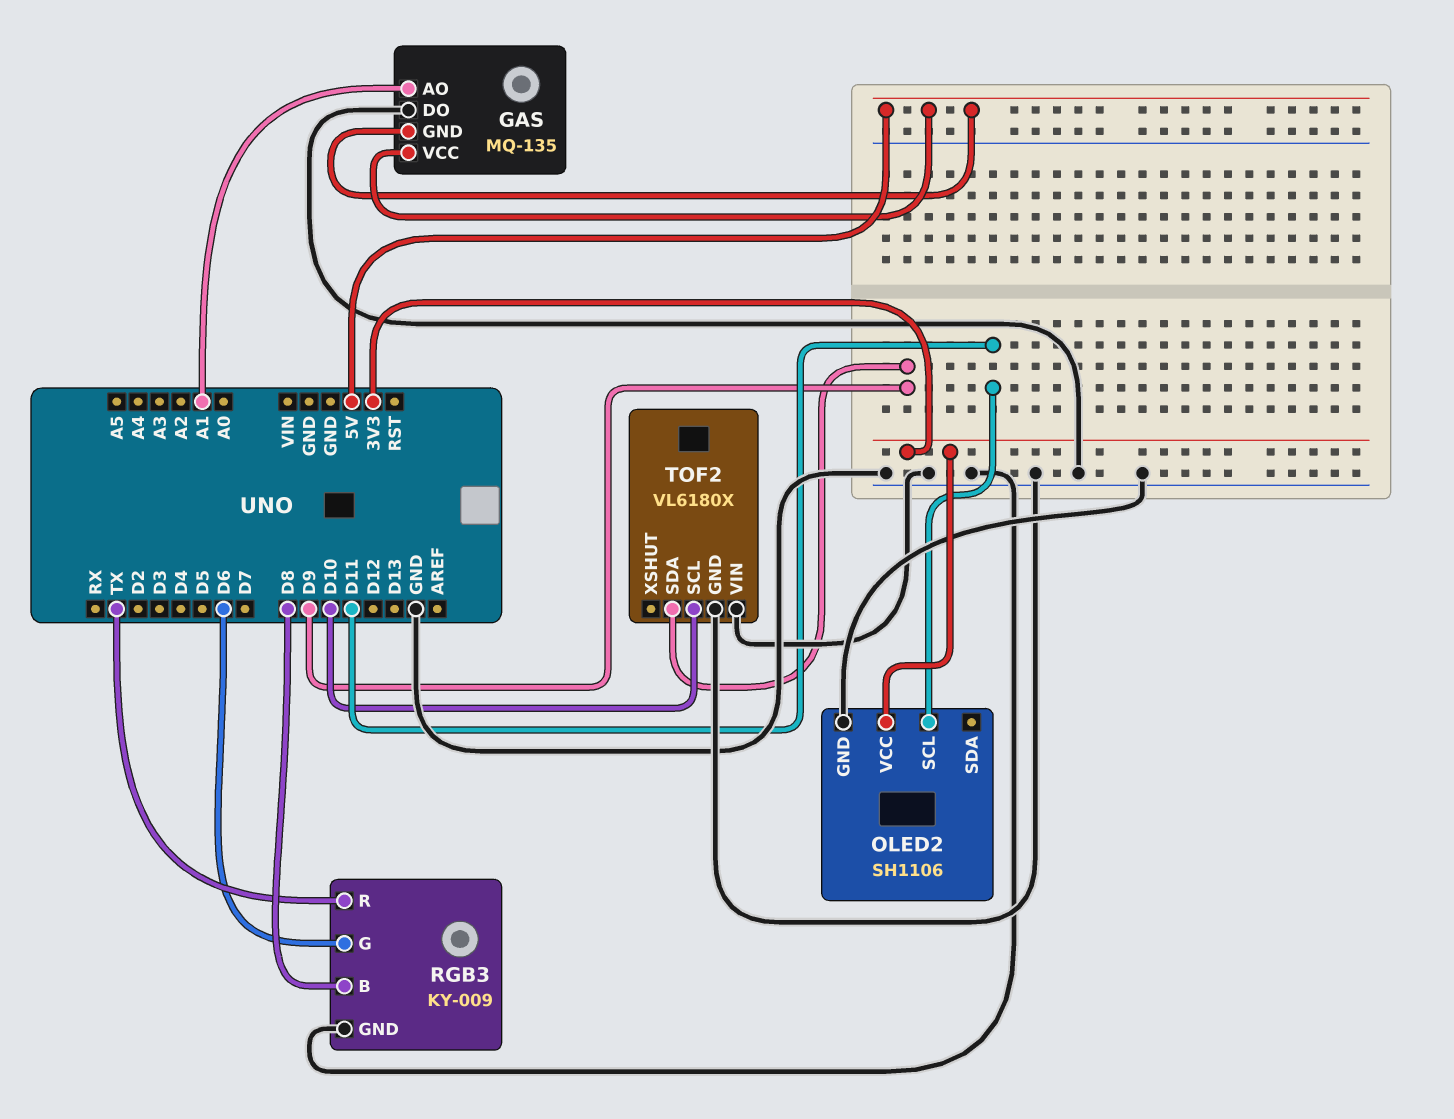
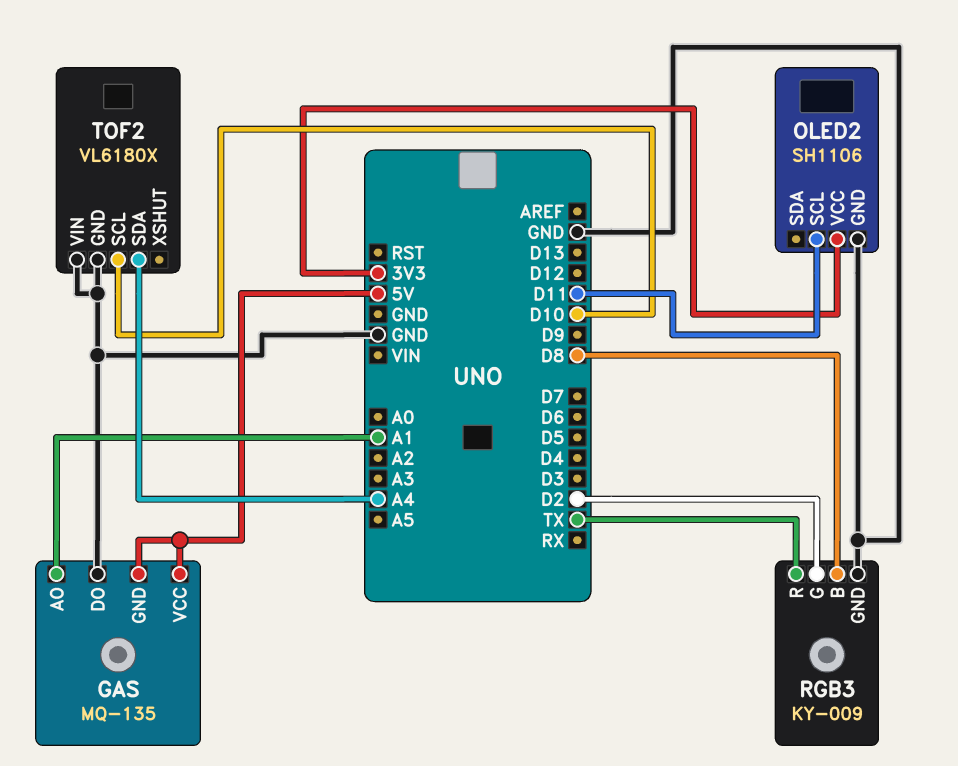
RGB3 pin G: D6 -> D2
TOF2 pin SDA: D9 -> A4

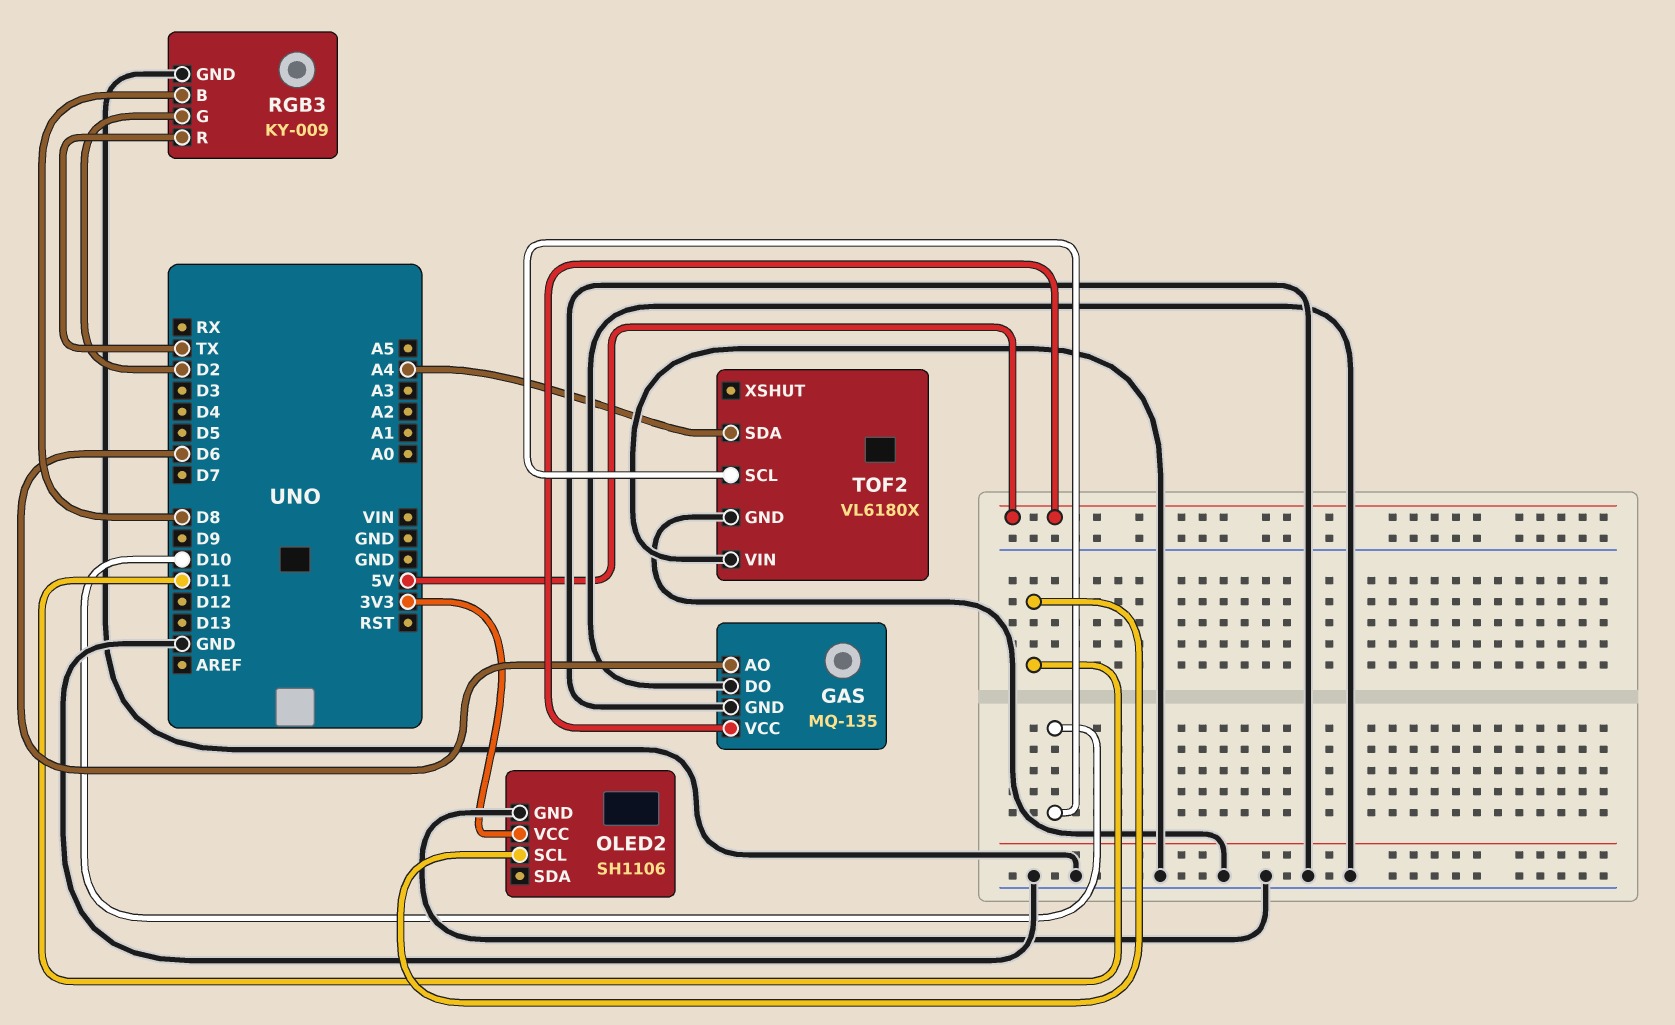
GAS pin AO: A1 -> D6
GAS pin GND: 5V -> GND

